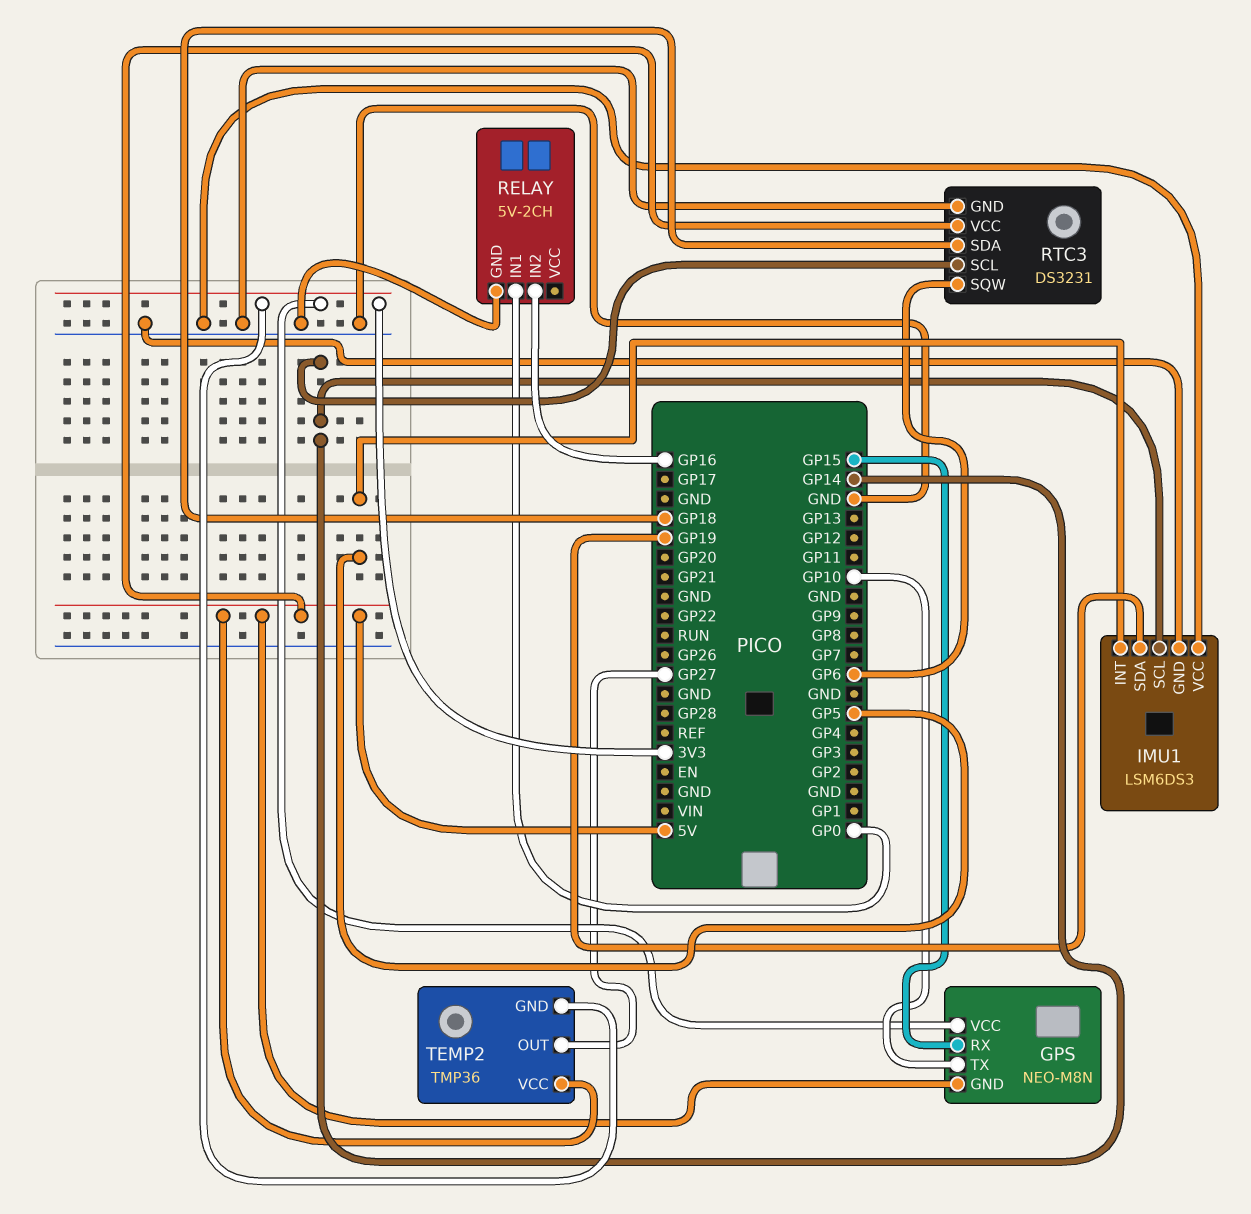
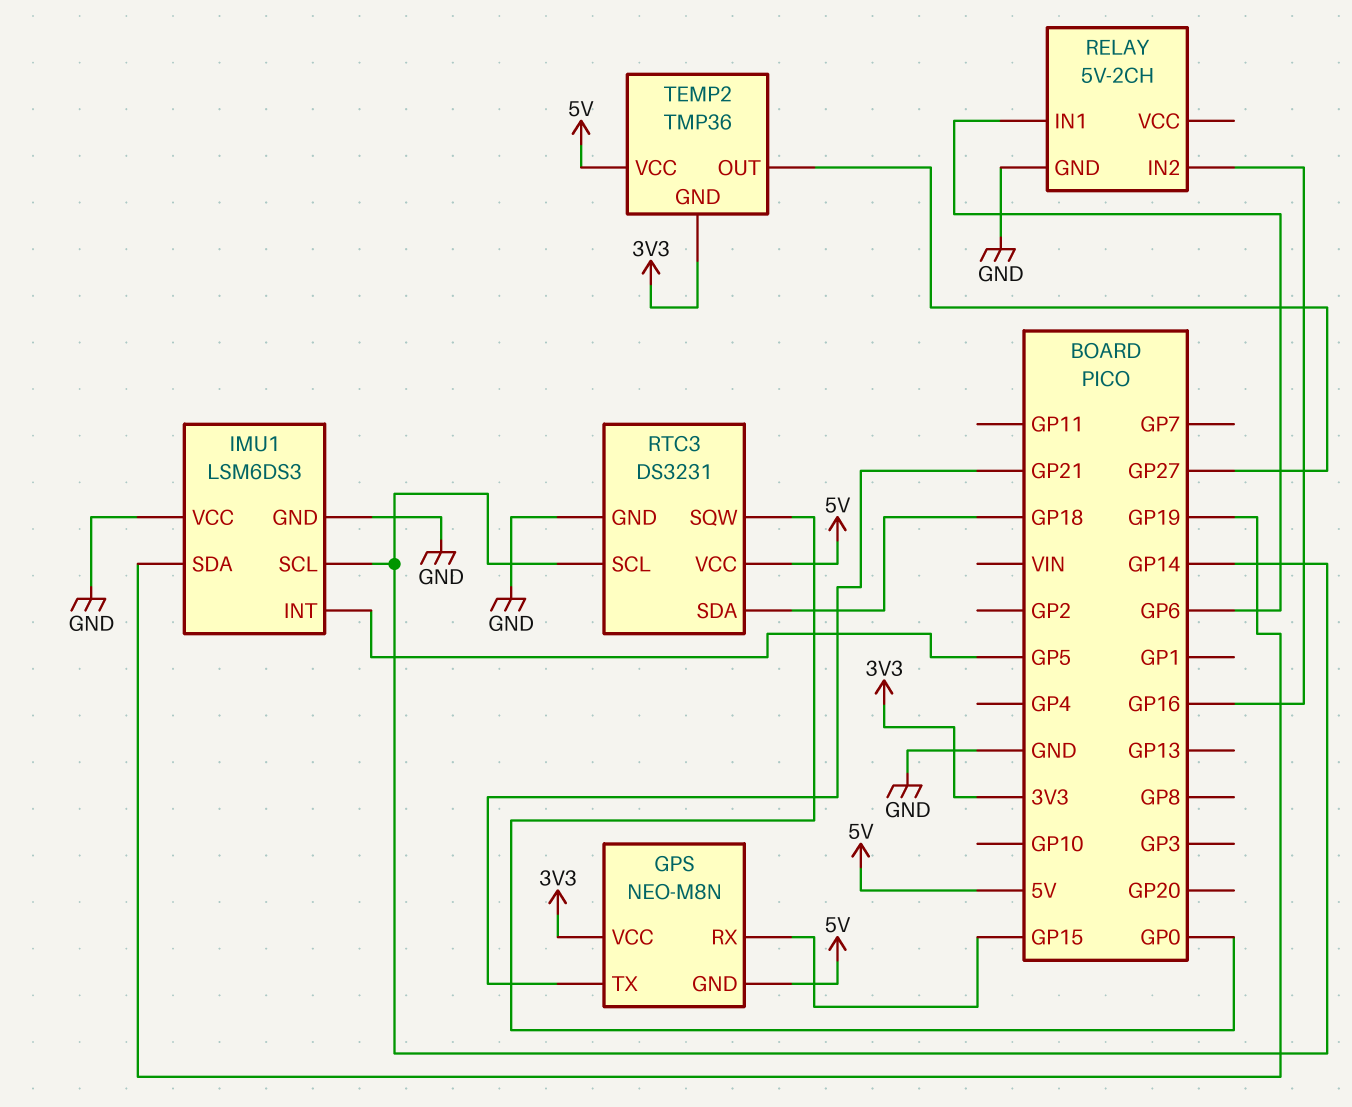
GPS pin TX: GP10 -> GP21
RELAY pin IN1: GP0 -> GP6
RTC3 pin SQW: GP6 -> GP0

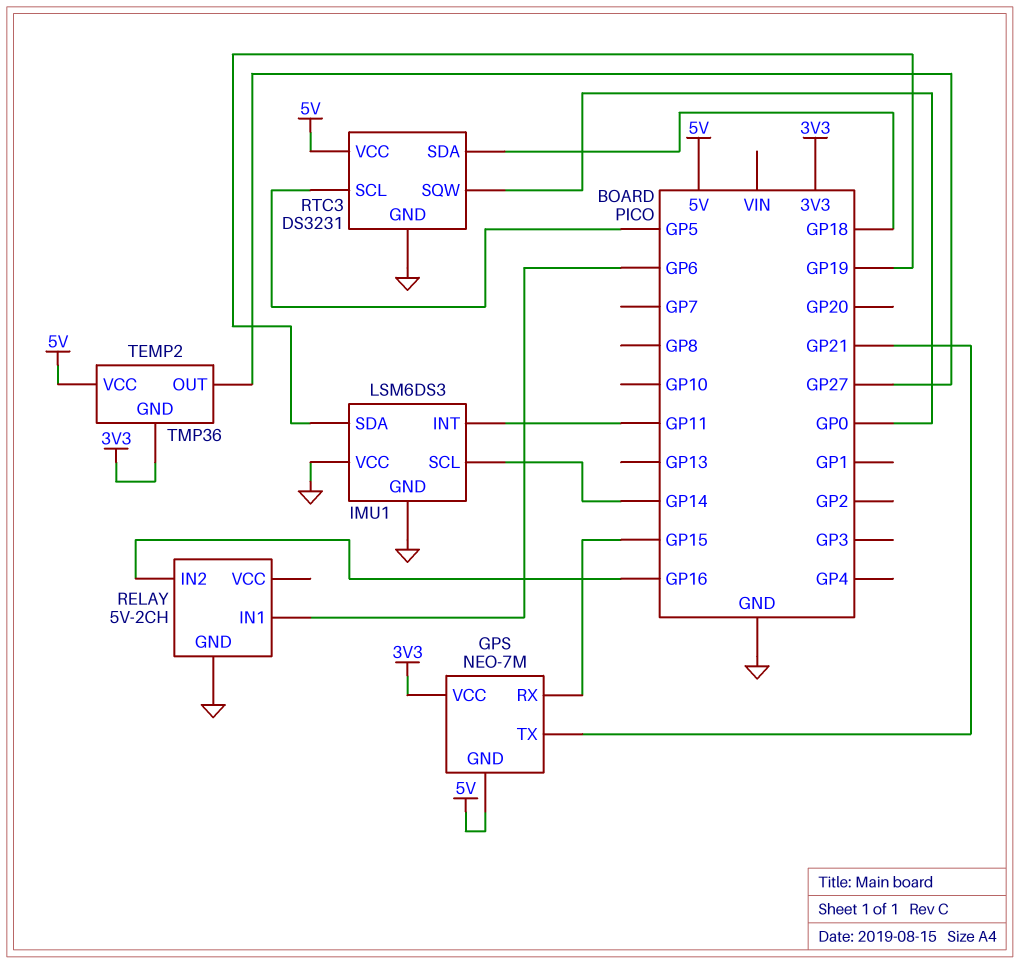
GPS: NEO-M8N -> NEO-7M
IMU1 pin INT: GP5 -> GP11
RTC3 pin SCL: GP14 -> GP5

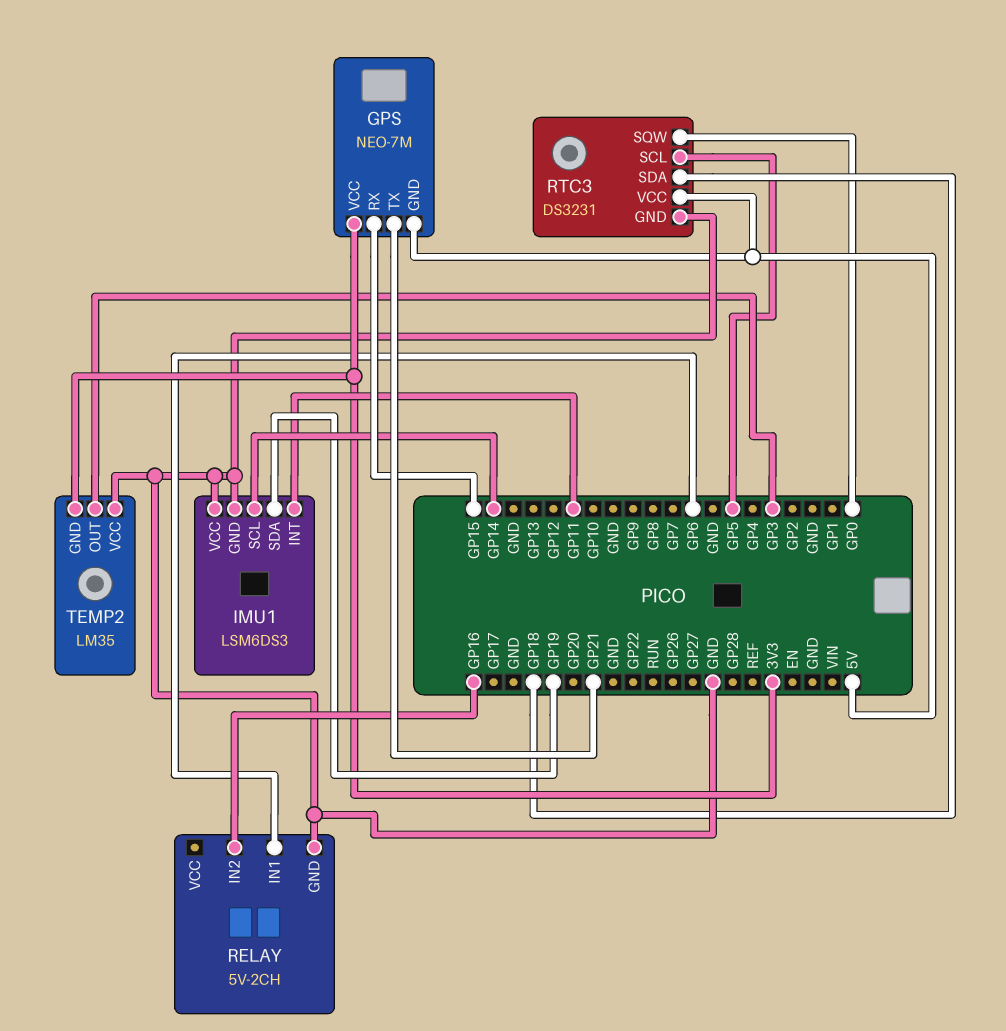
TEMP2: TMP36 -> LM35
TEMP2 pin OUT: GP27 -> GP3
TEMP2 pin VCC: 5V -> GND

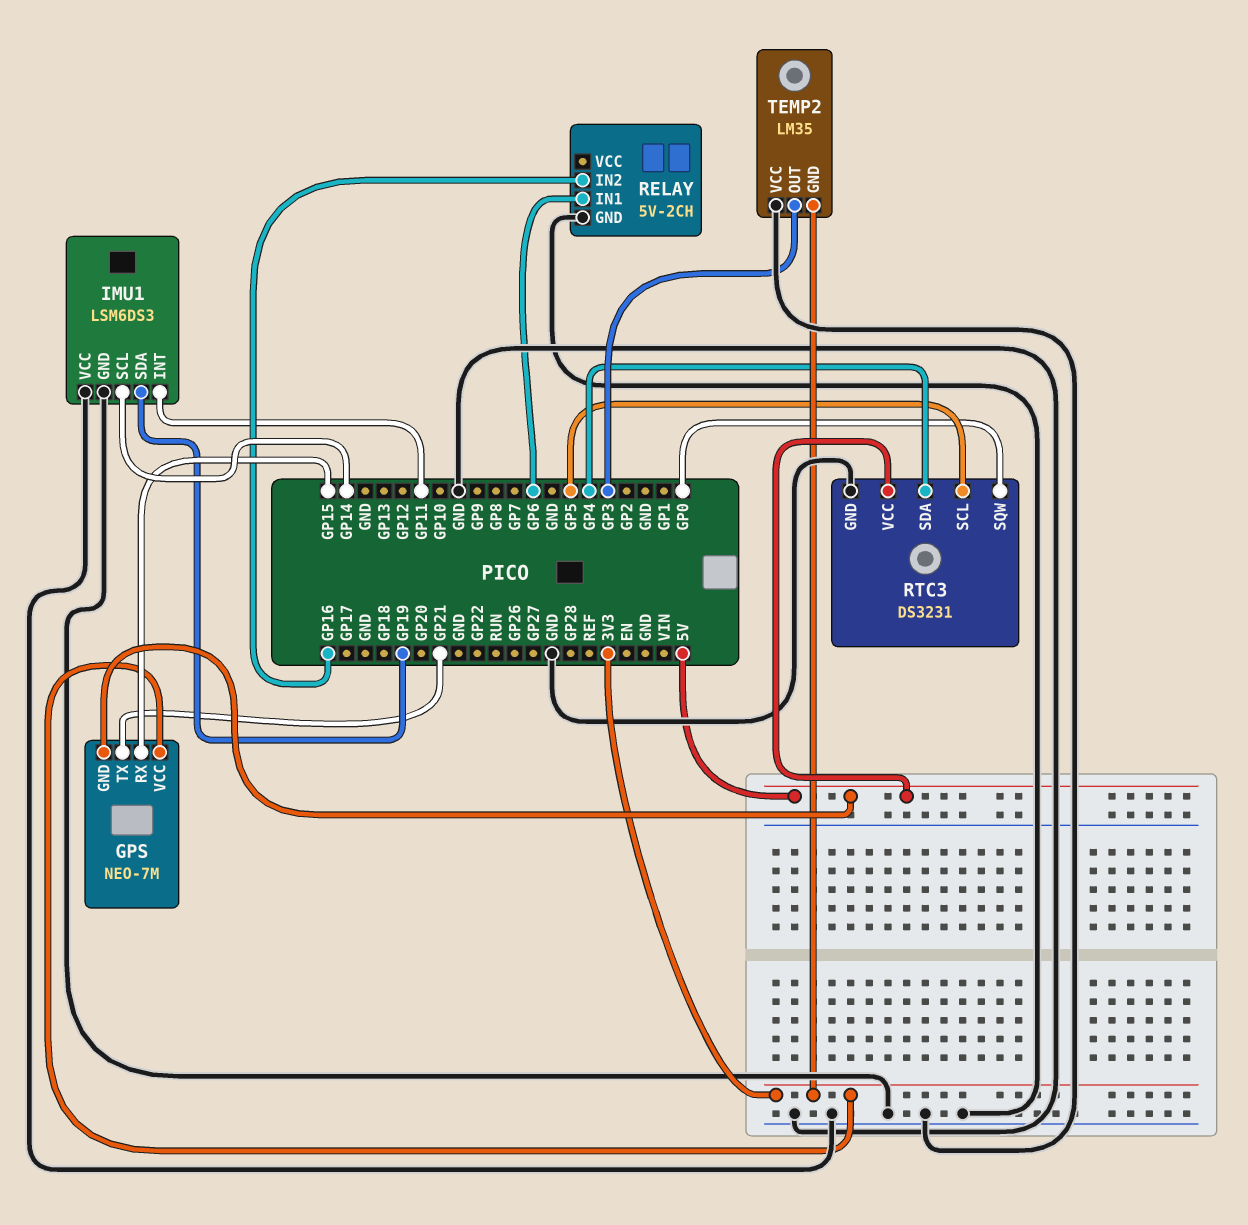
RTC3 pin SDA: GP18 -> GP4

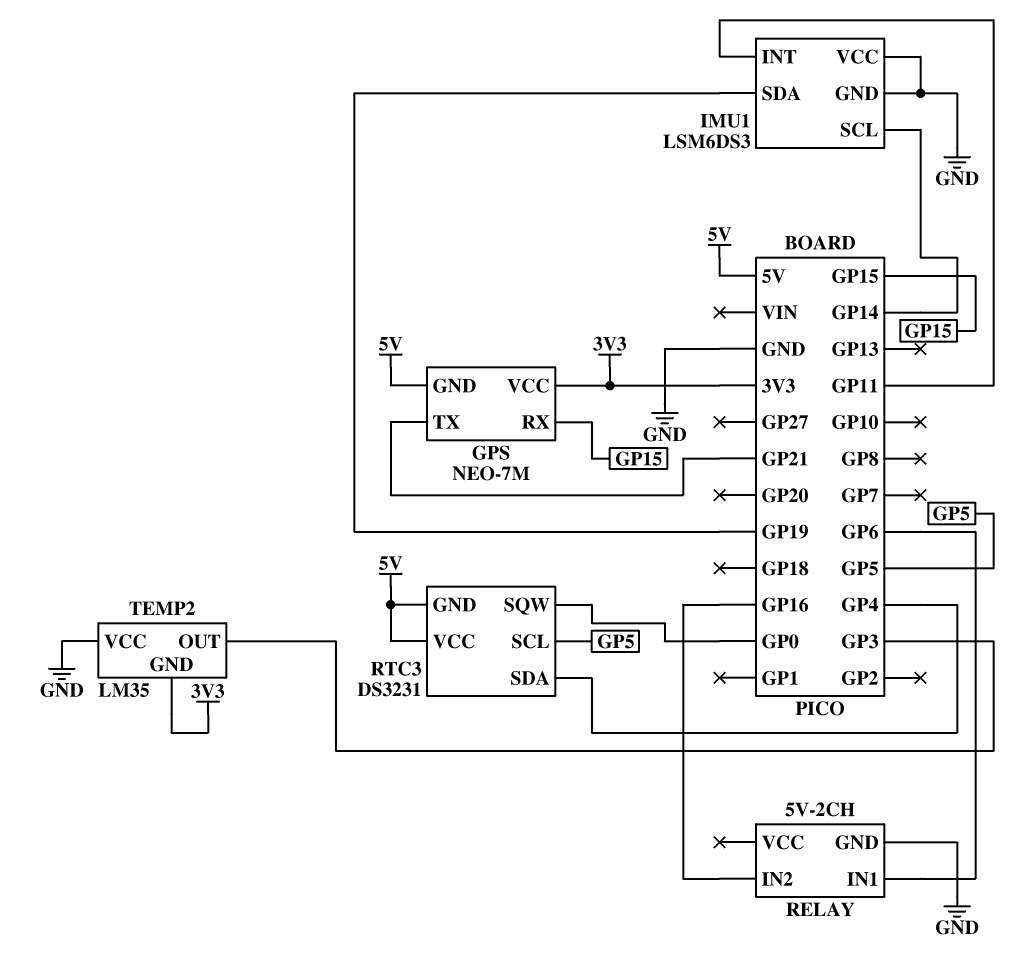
RTC3 pin GND: GND -> 5V

